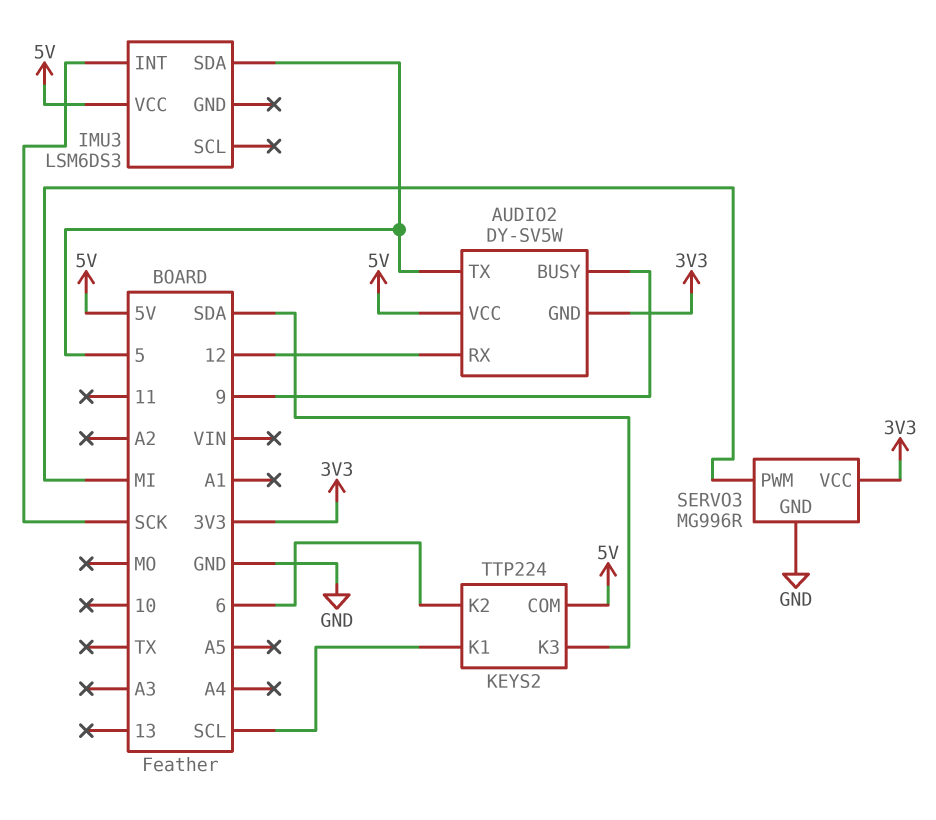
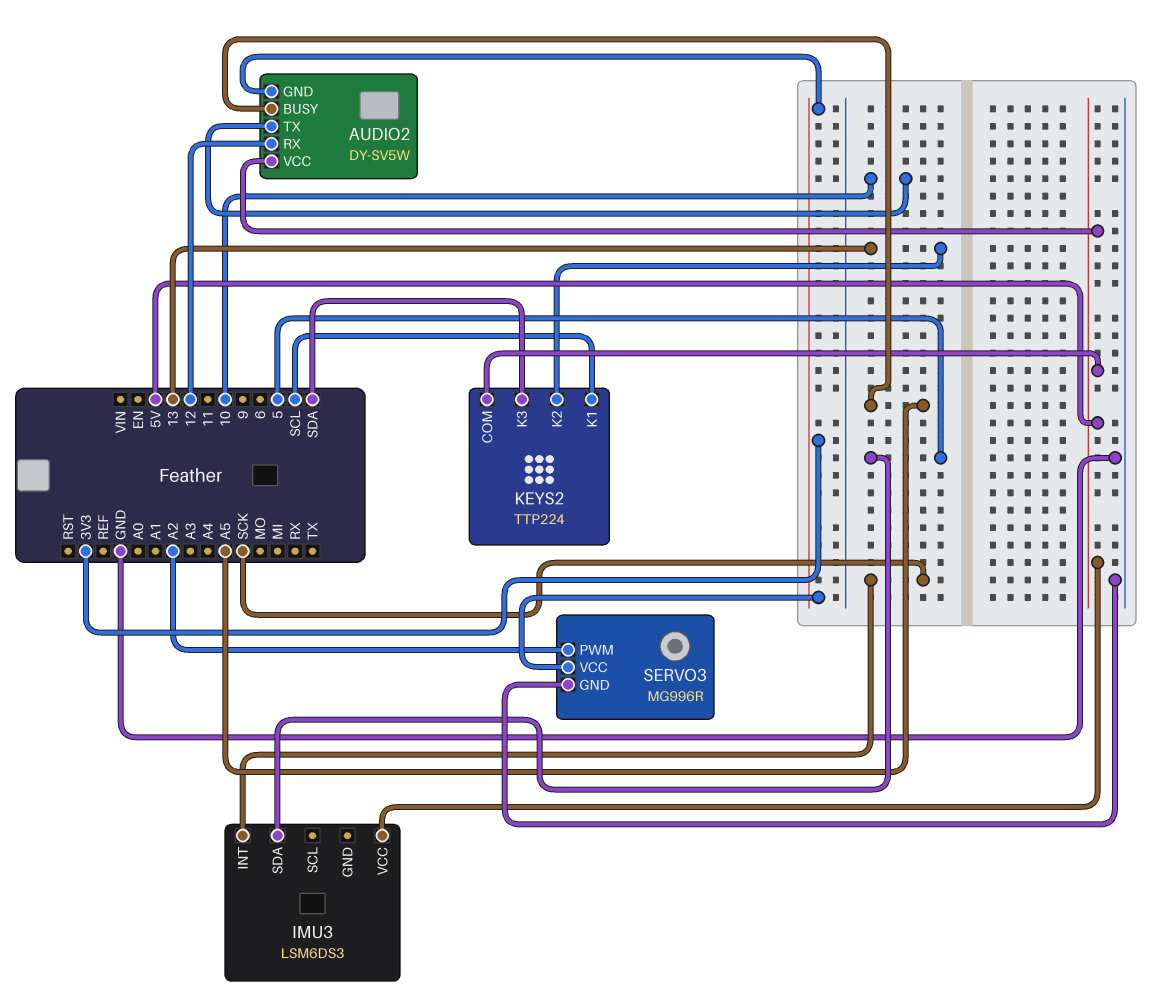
AUDIO2 pin BUSY: 9 -> A5
AUDIO2 pin TX: 5 -> 10
KEYS2 pin K2: 6 -> 13
SERVO3 pin PWM: MI -> A2

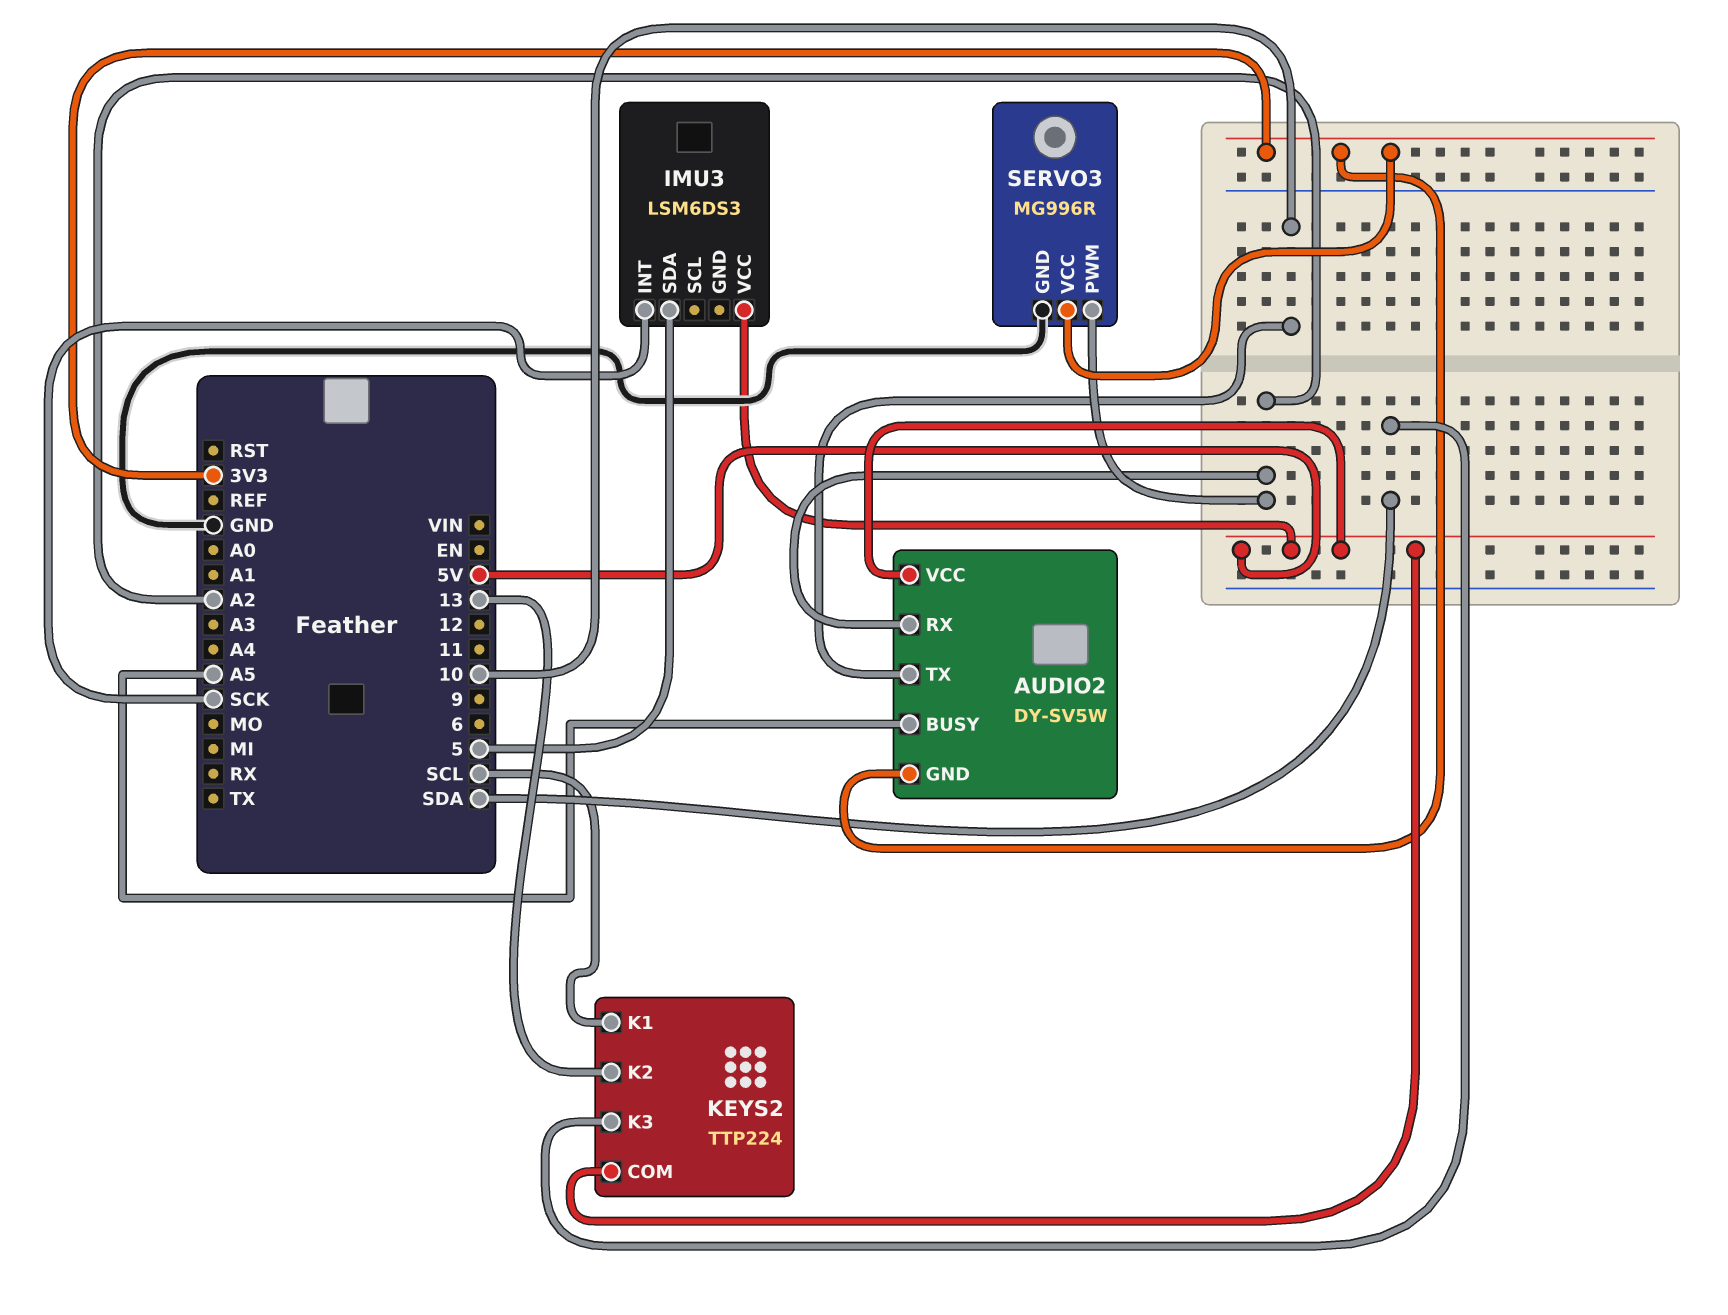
AUDIO2 pin RX: 12 -> A2

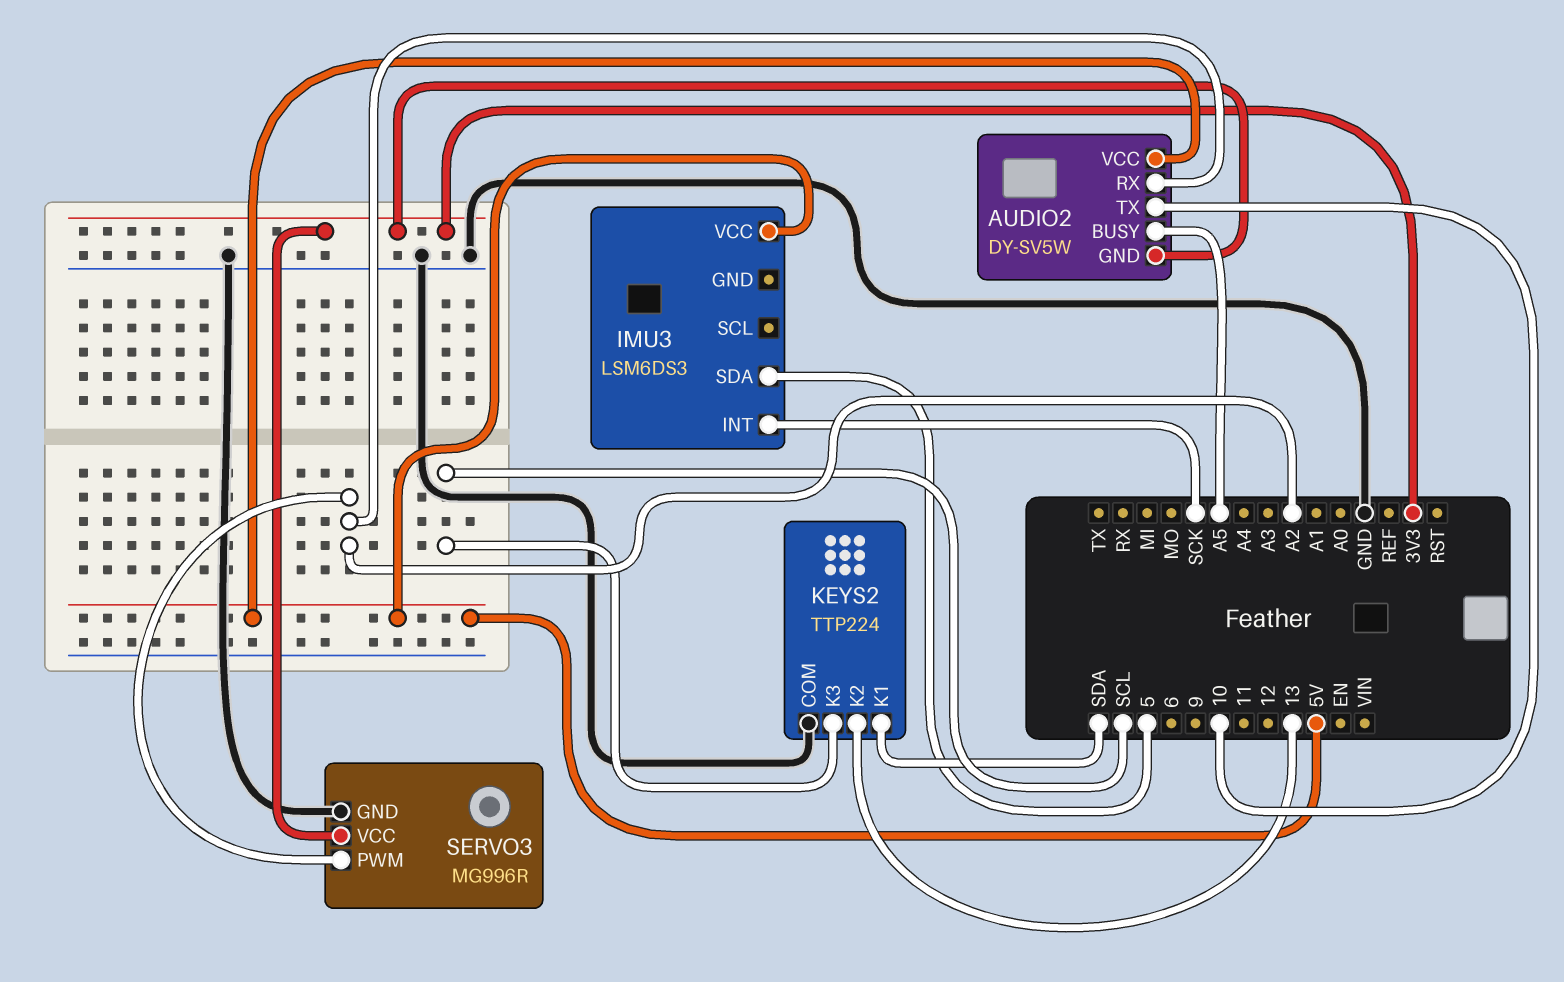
KEYS2 pin COM: 5V -> GND
KEYS2 pin K1: SCL -> SDA
KEYS2 pin K3: SDA -> SCL

